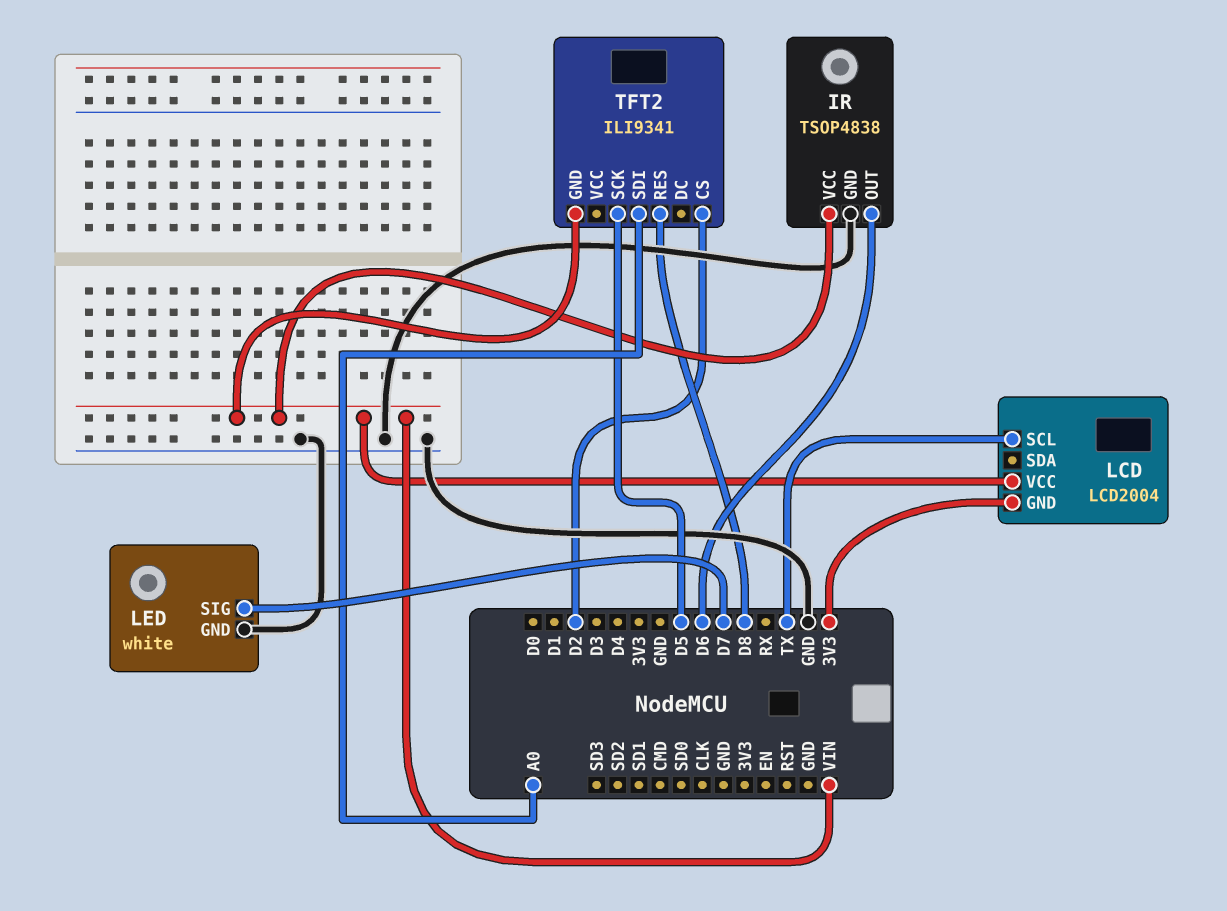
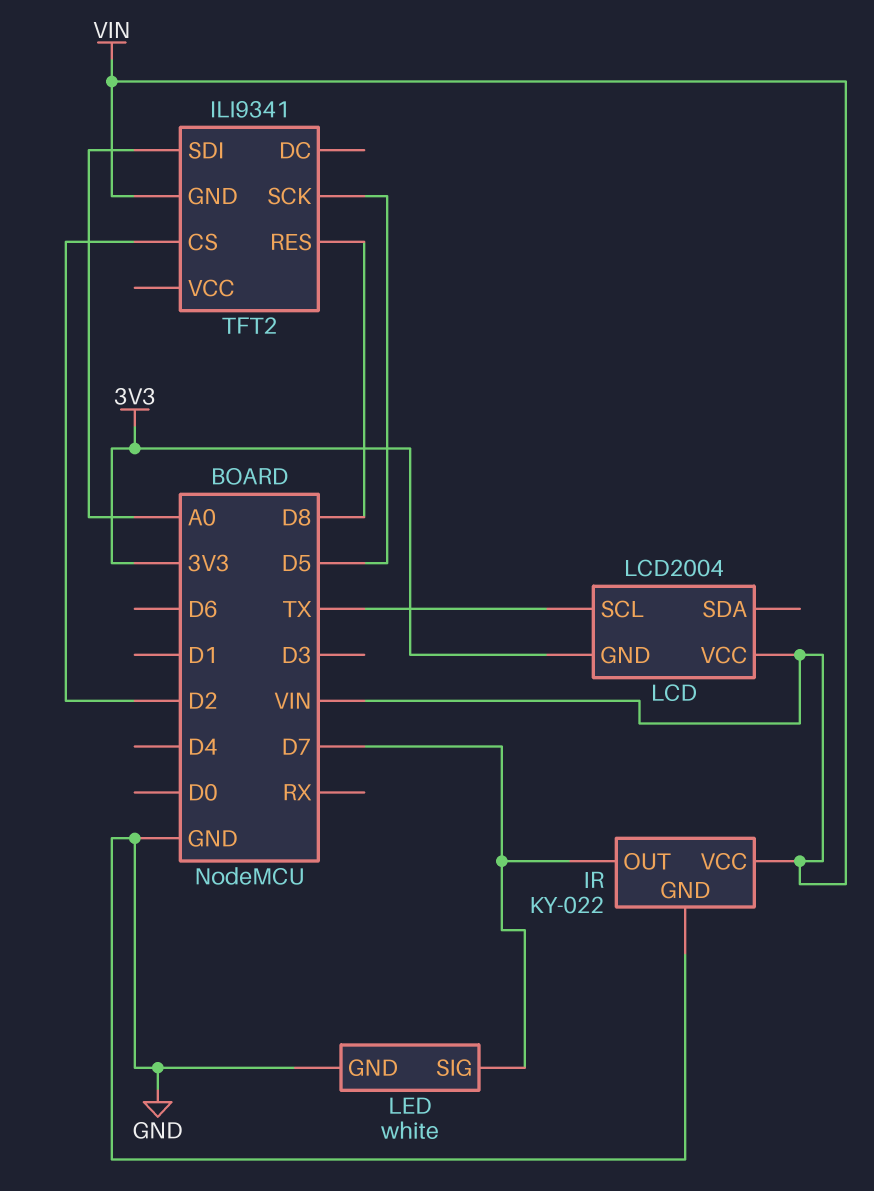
IR: TSOP4838 -> KY-022
IR pin OUT: D6 -> D7

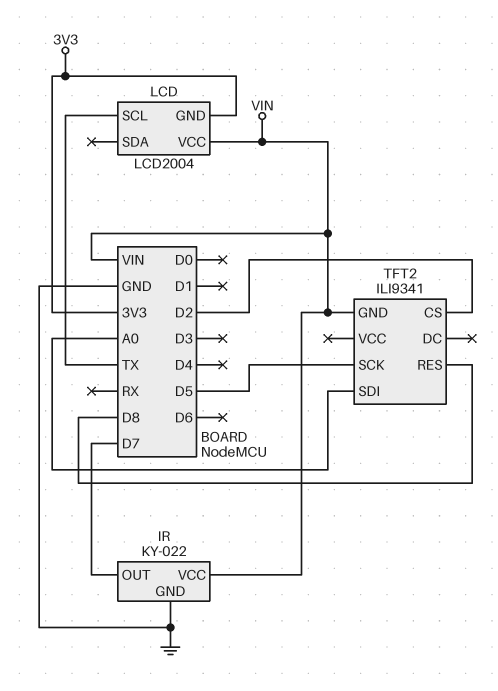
LED: white -> none
LED pin GND: GND -> none
LED pin SIG: D7 -> none

